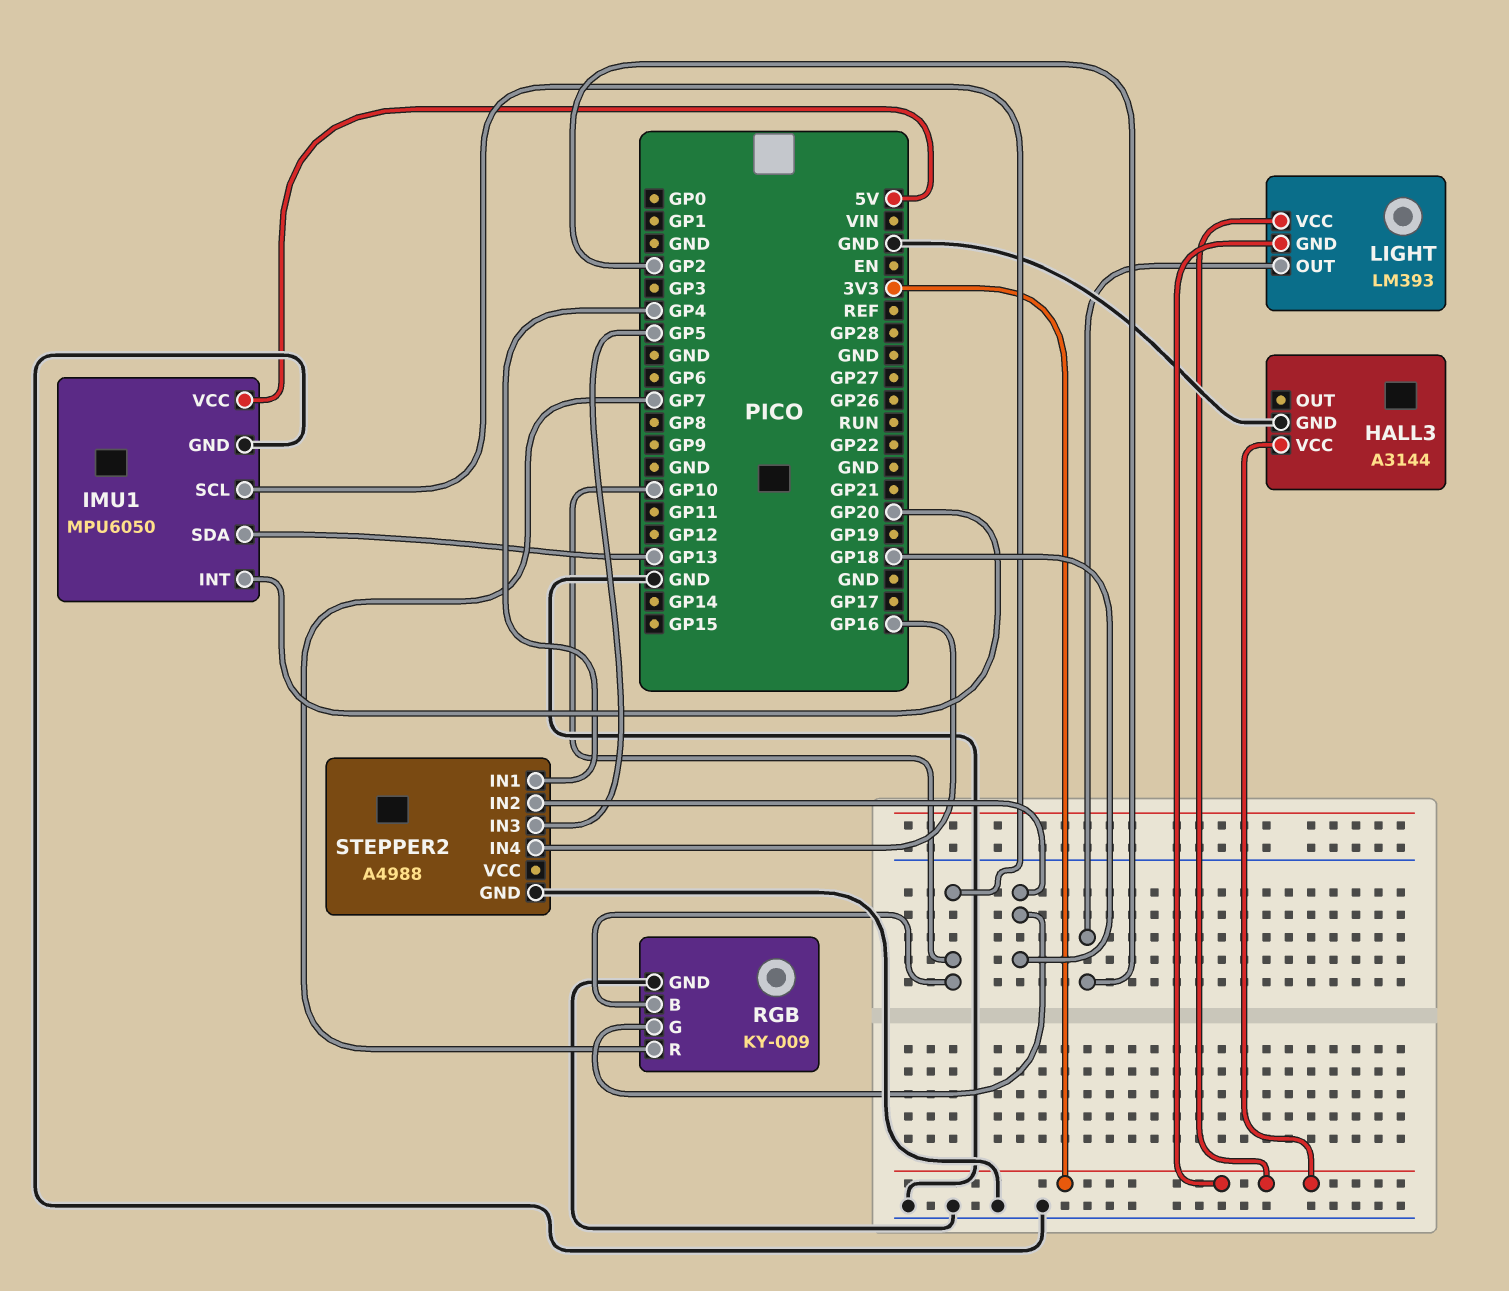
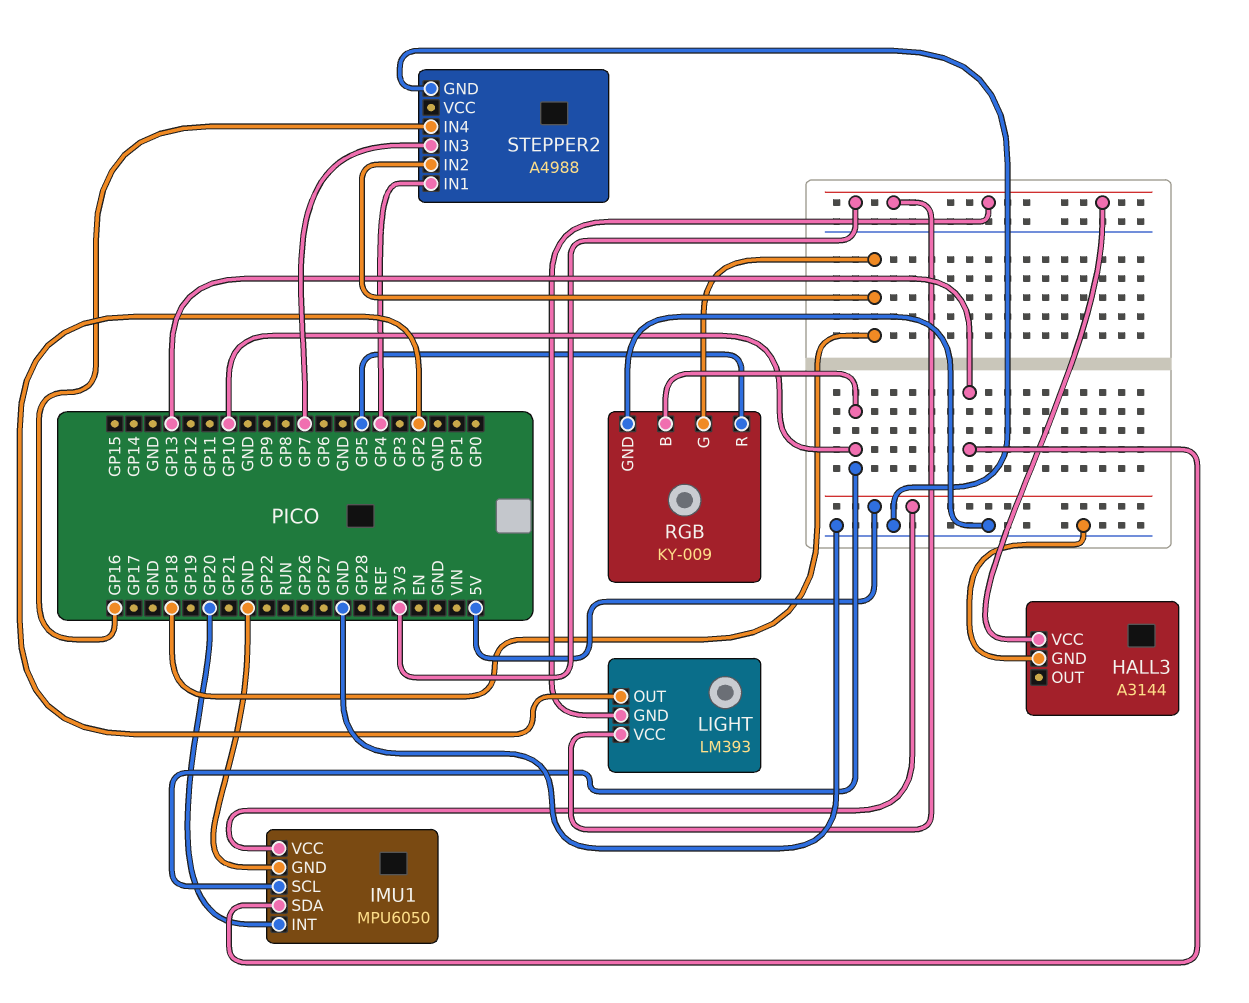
RGB pin R: GP7 -> GP5
STEPPER2 pin IN3: GP5 -> GP7

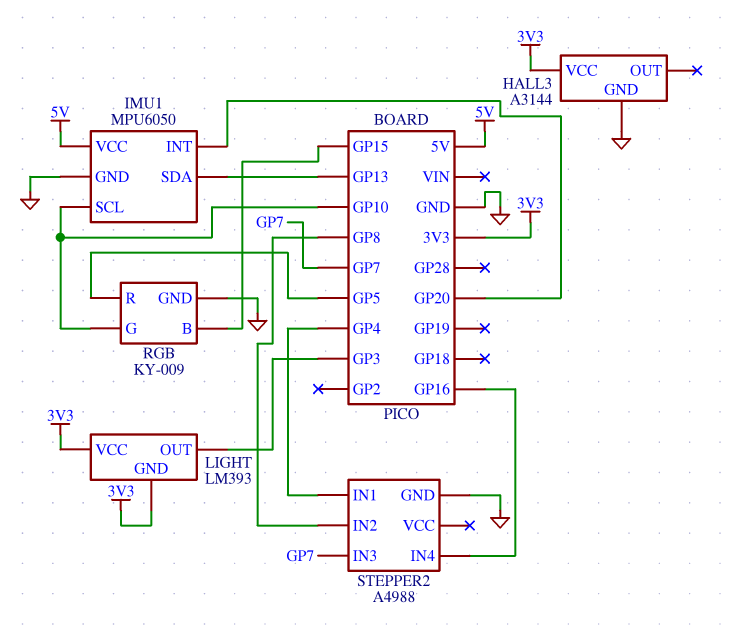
LIGHT pin OUT: GP2 -> GP3
RGB pin B: GP10 -> GP15
RGB pin G: GP18 -> GP10
STEPPER2 pin IN2: GP18 -> GP8

